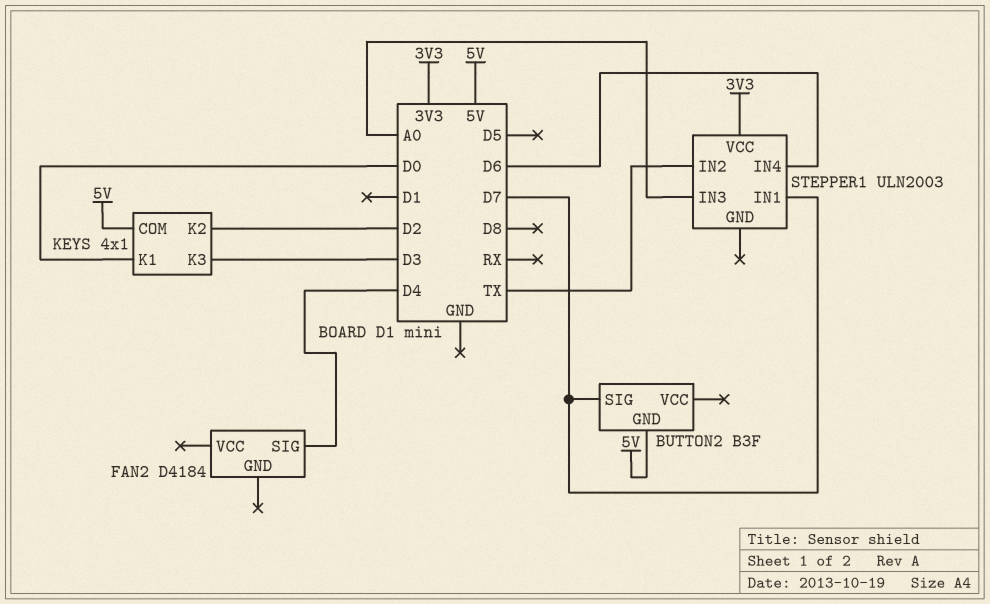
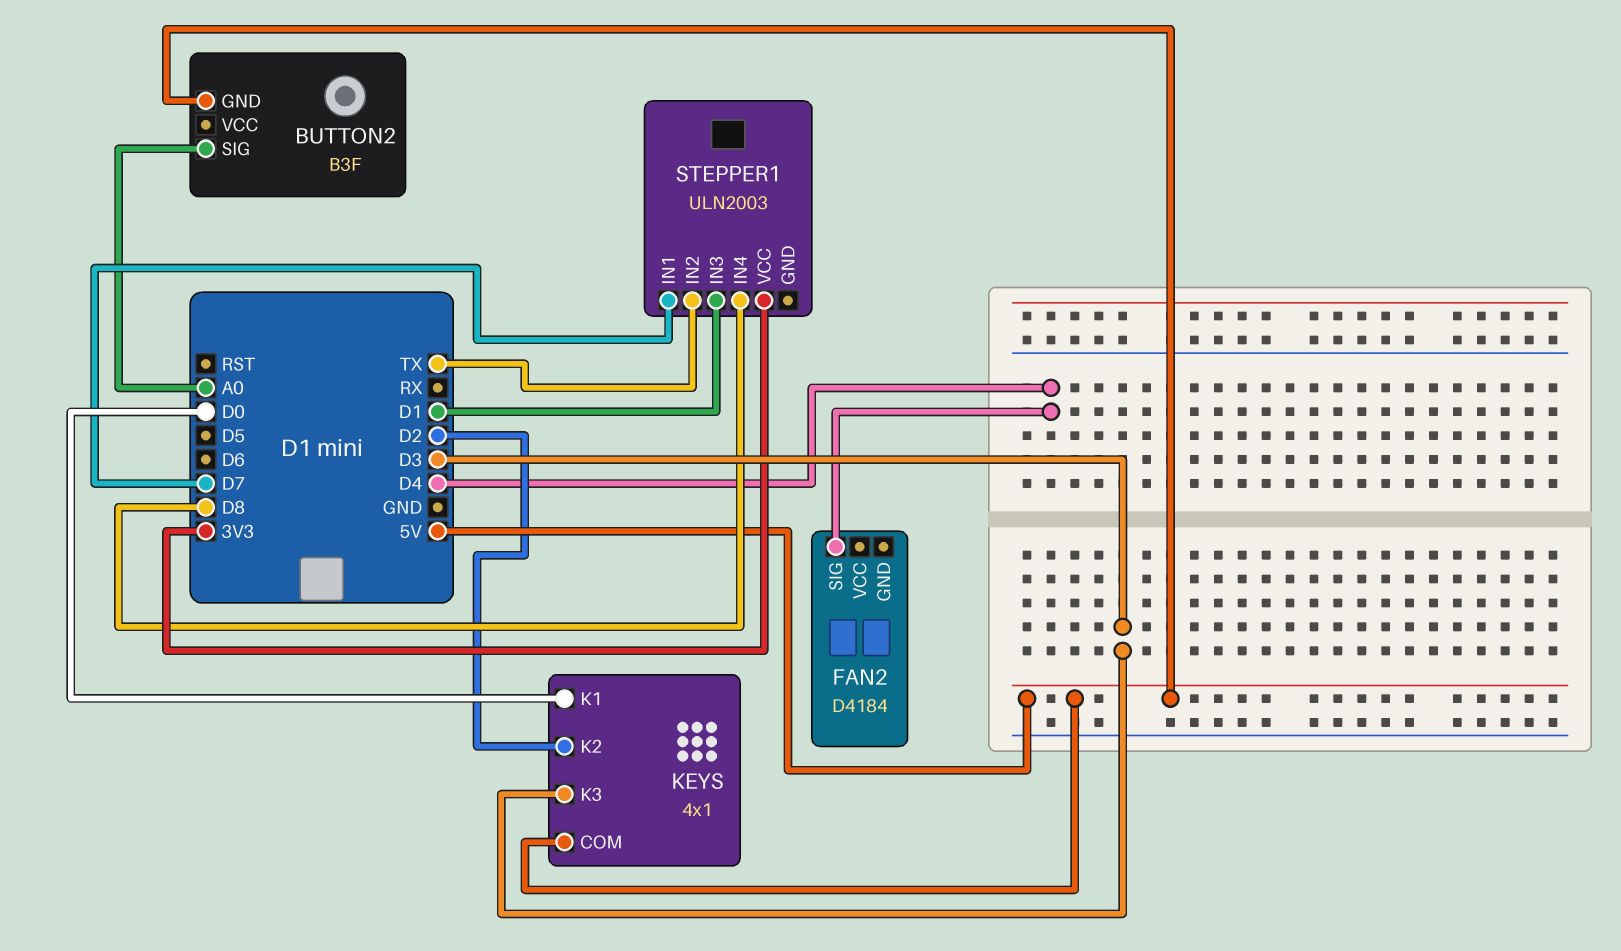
BUTTON2 pin SIG: D7 -> A0
STEPPER1 pin IN3: A0 -> D1
STEPPER1 pin IN4: D6 -> D8

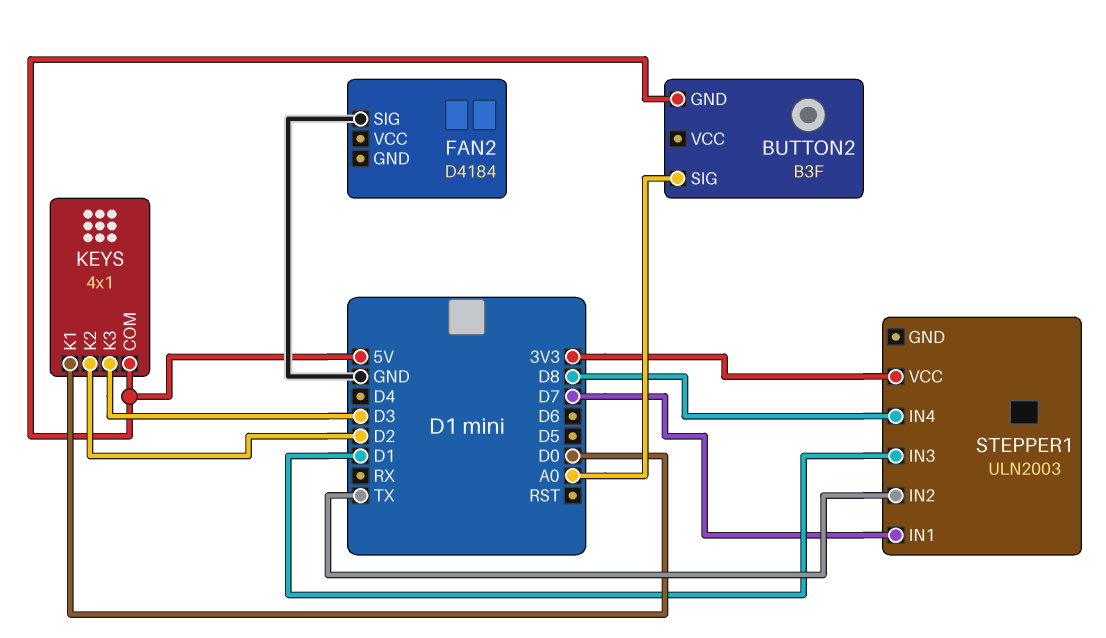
FAN2 pin SIG: D4 -> GND

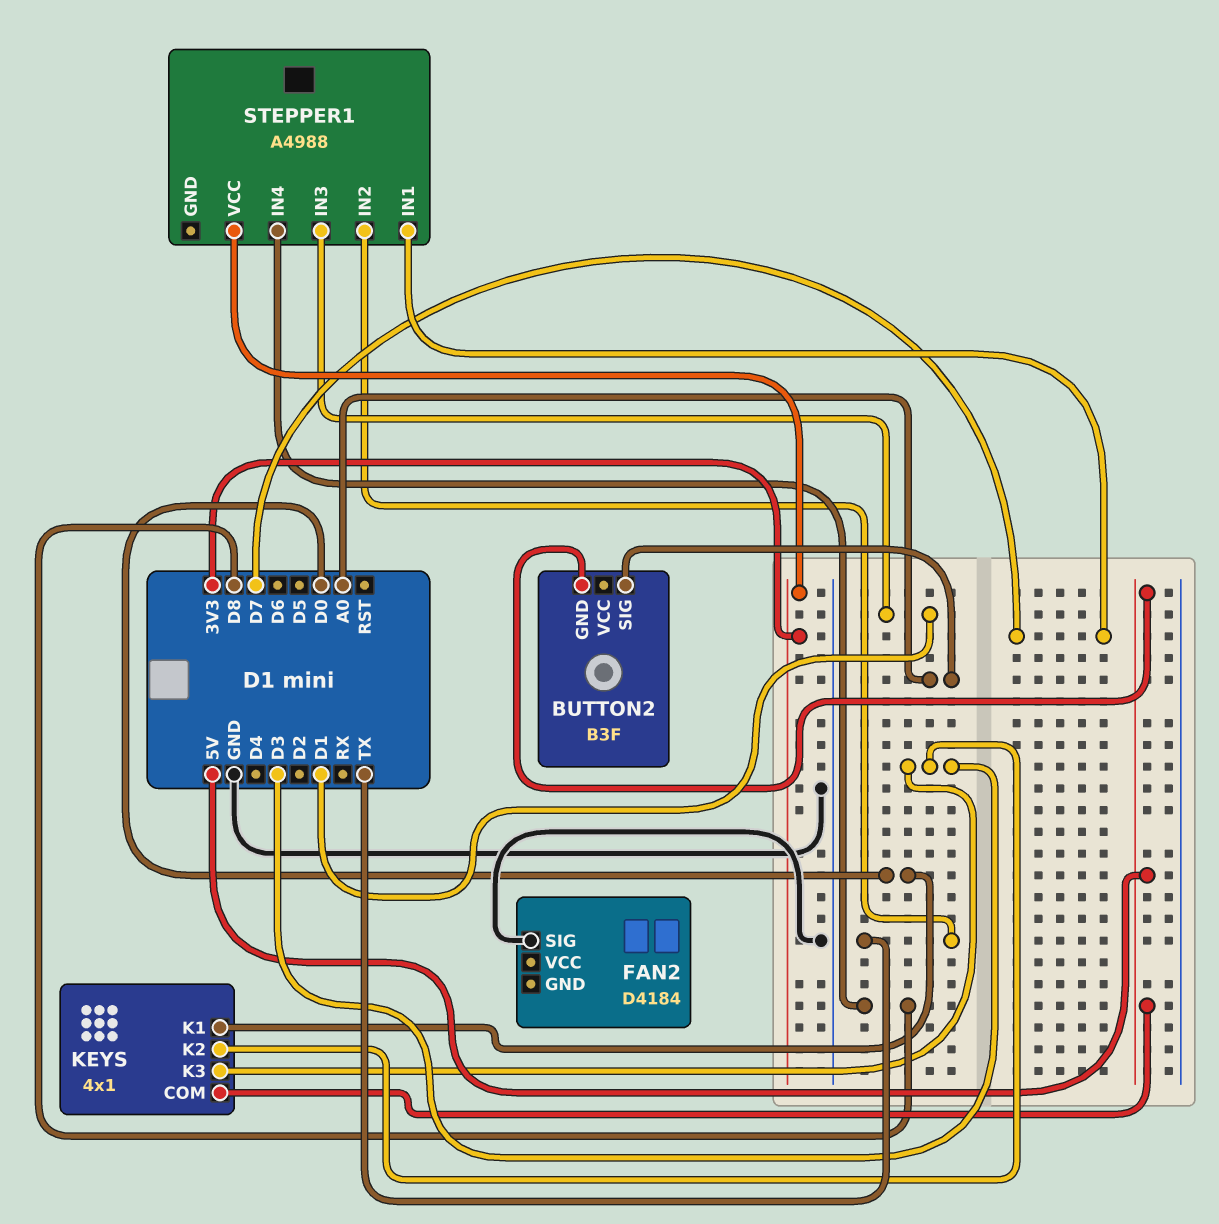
KEYS pin K2: D2 -> D3
STEPPER1: ULN2003 -> A4988

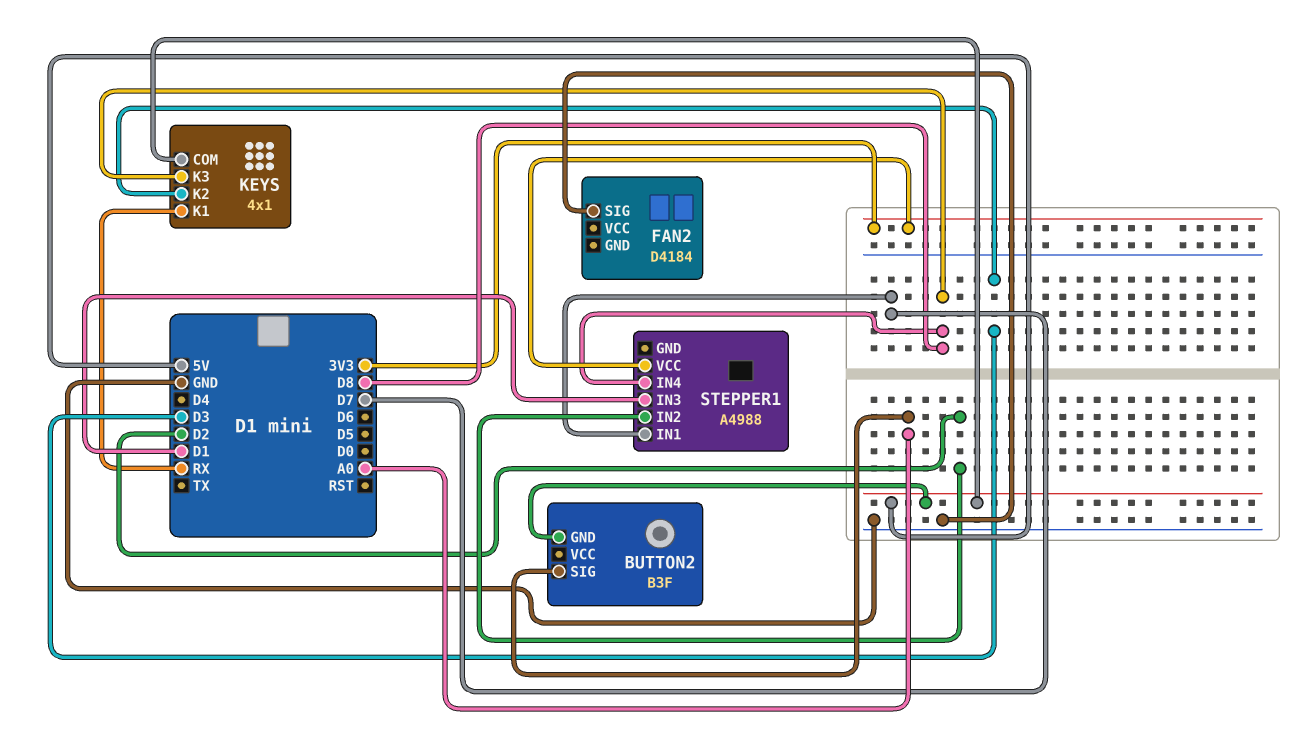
KEYS pin K1: D0 -> RX
KEYS pin K3: D3 -> D8
STEPPER1 pin IN2: TX -> D2

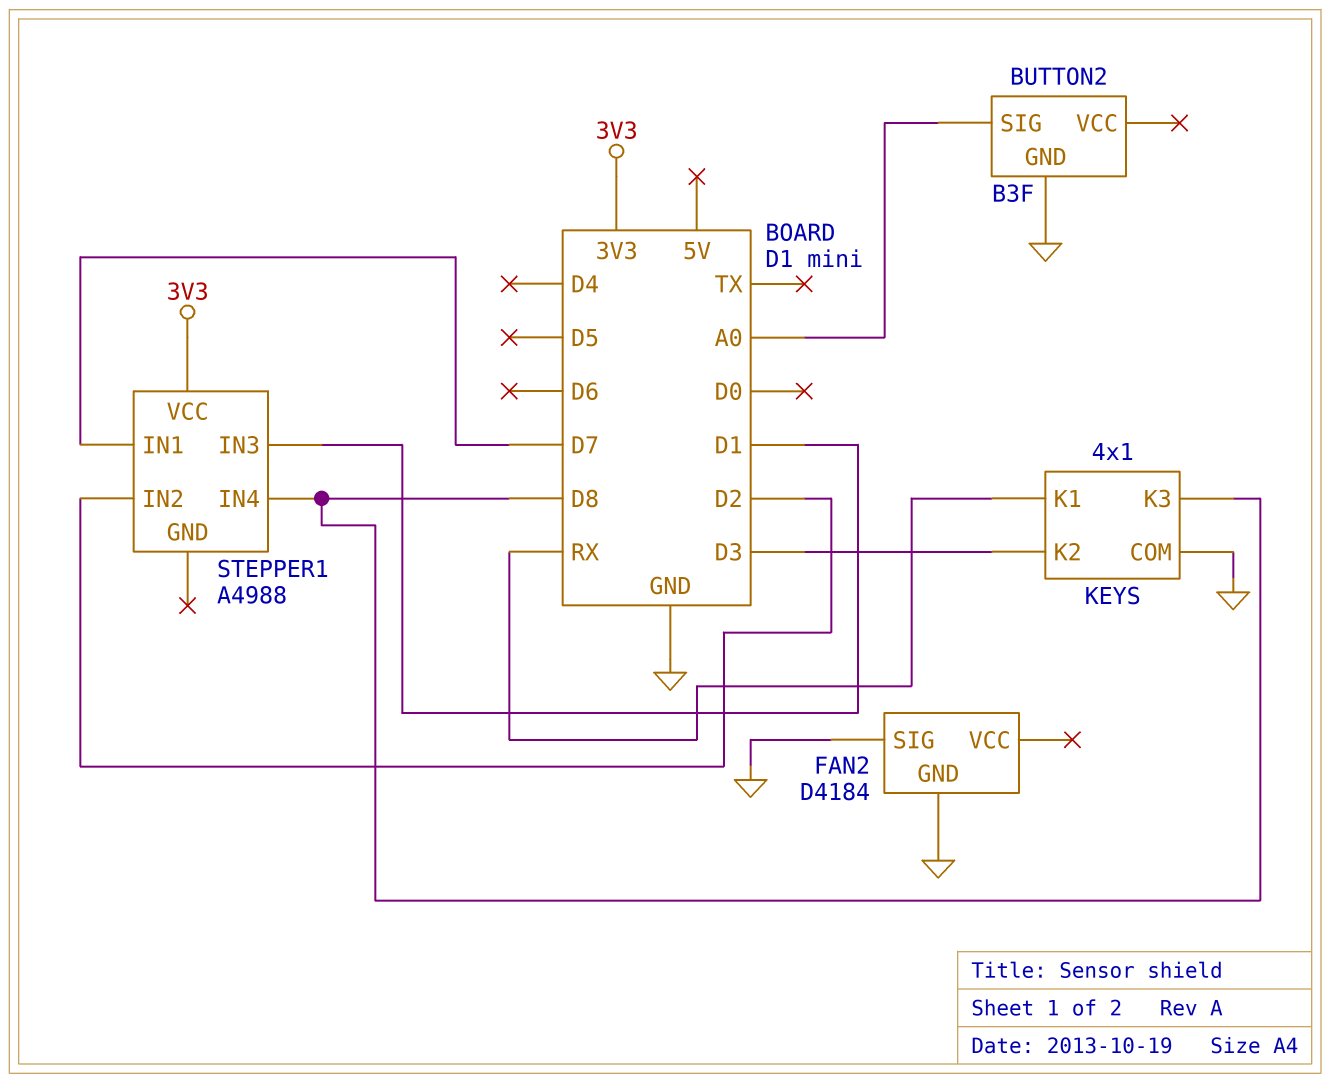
BUTTON2 pin GND: 5V -> GND
FAN2 pin GND: none -> GND
KEYS pin COM: 5V -> GND

